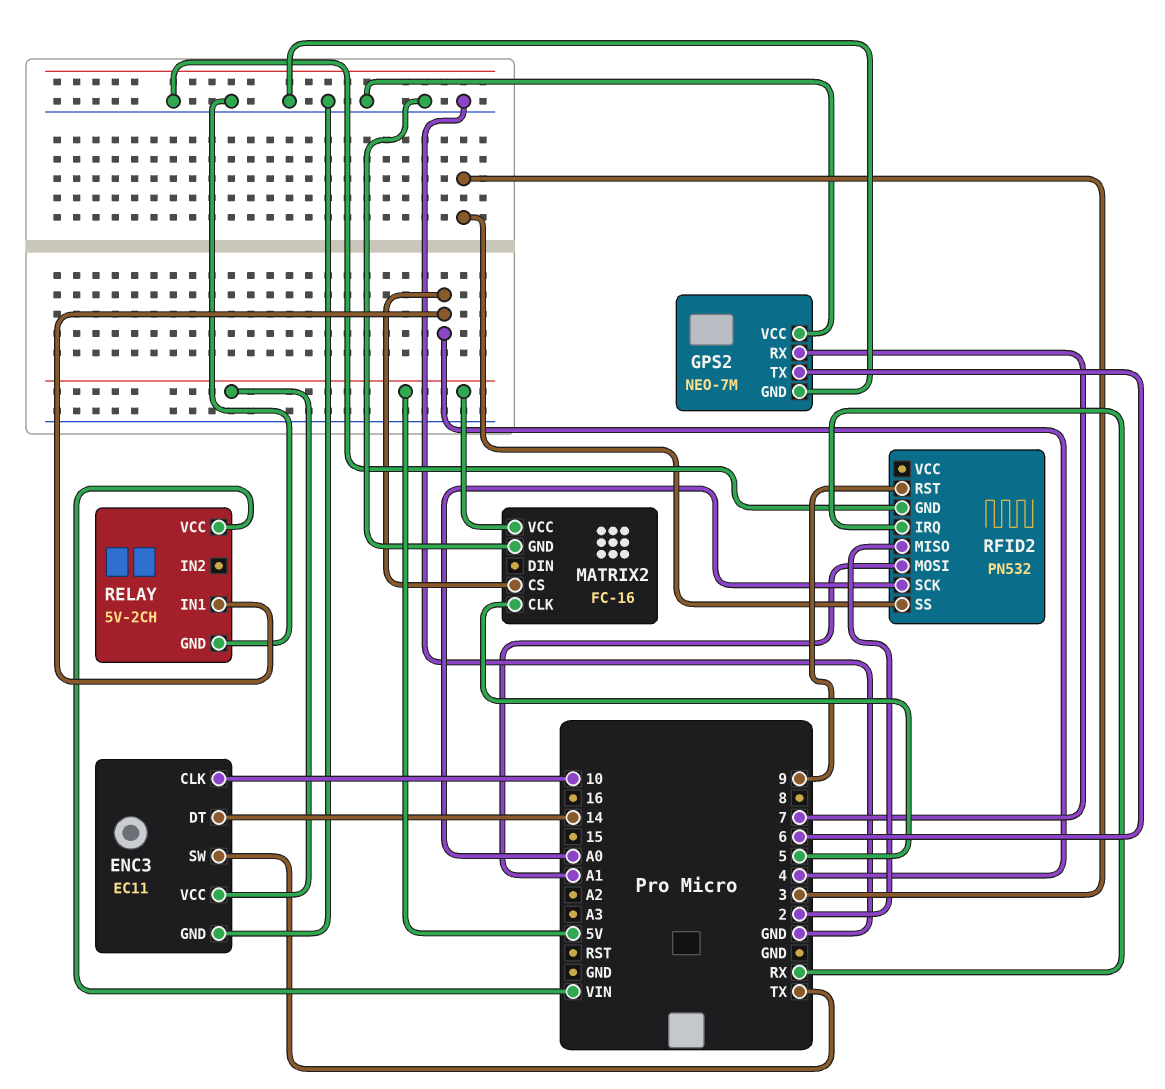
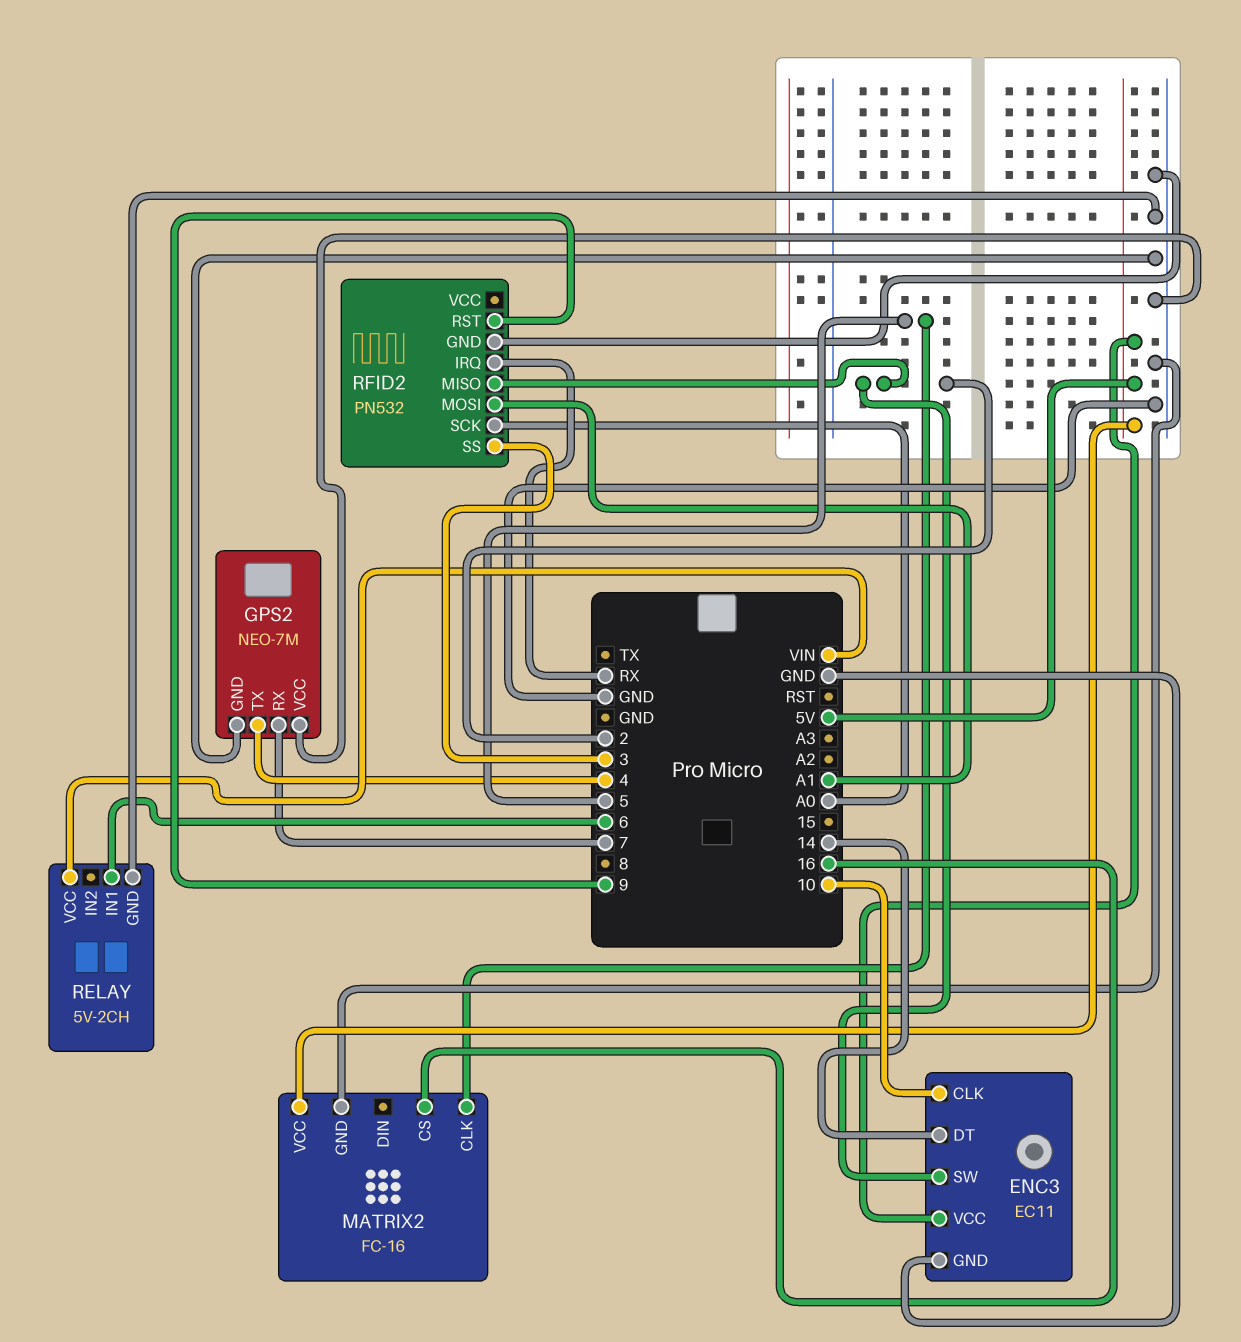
ENC3 pin SW: TX -> 2
GPS2 pin TX: 6 -> 4
MATRIX2 pin CS: 4 -> 16
RELAY pin IN1: 4 -> 6

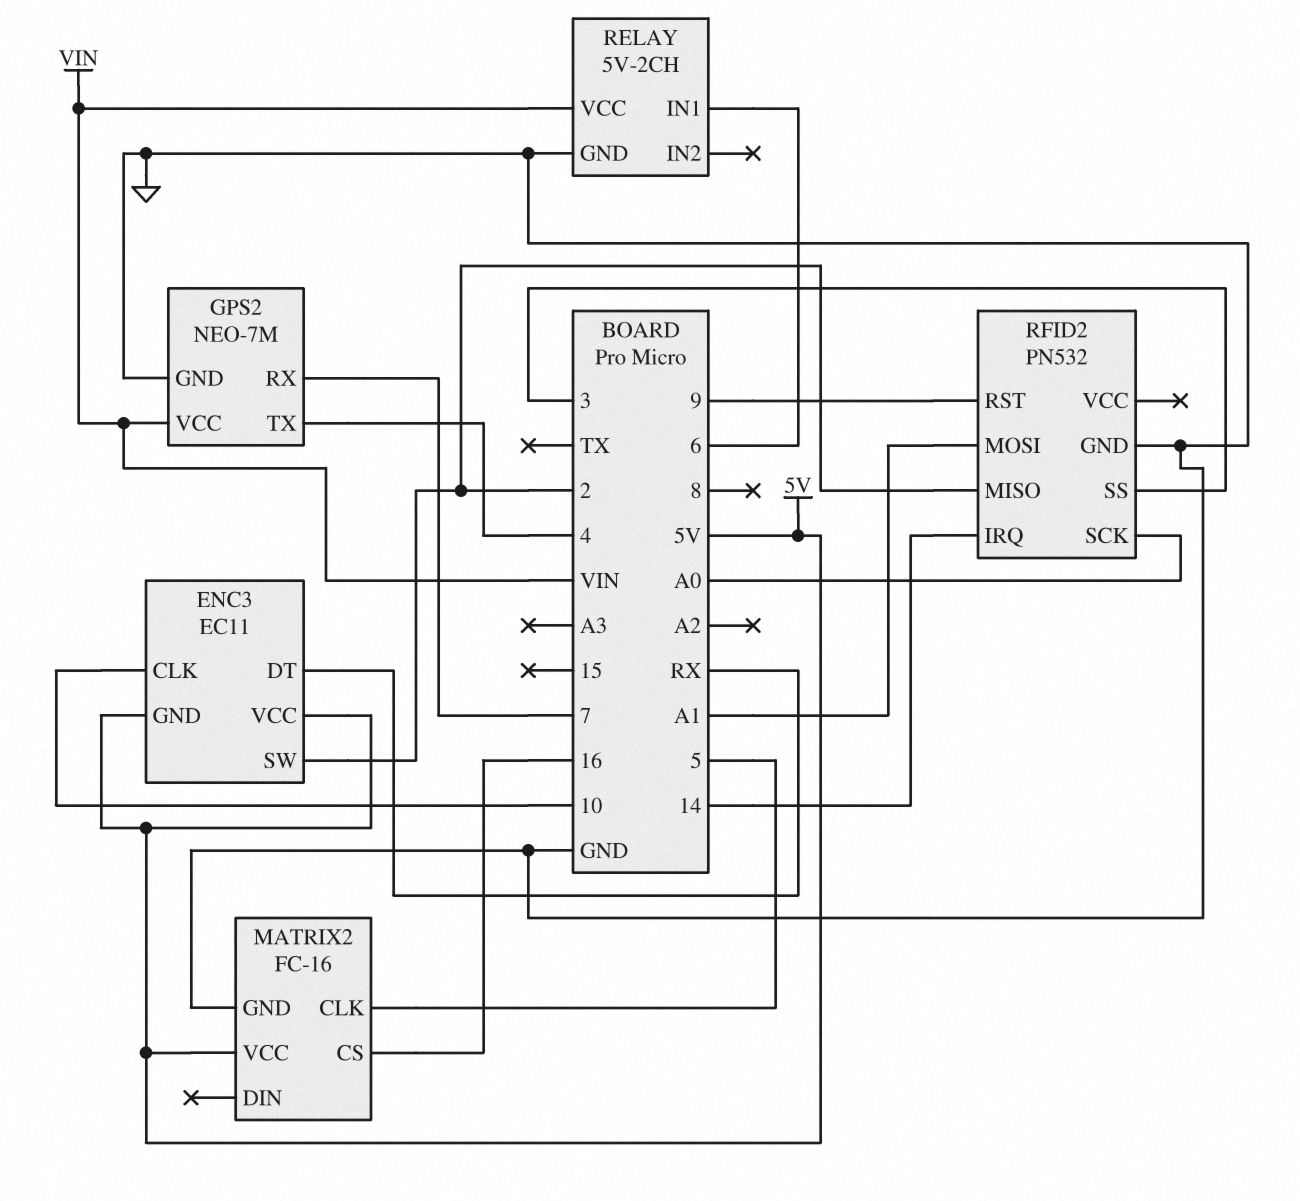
ENC3 pin DT: 14 -> RX
ENC3 pin GND: GND -> 5V
GPS2 pin VCC: GND -> VIN
RFID2 pin IRQ: RX -> 14

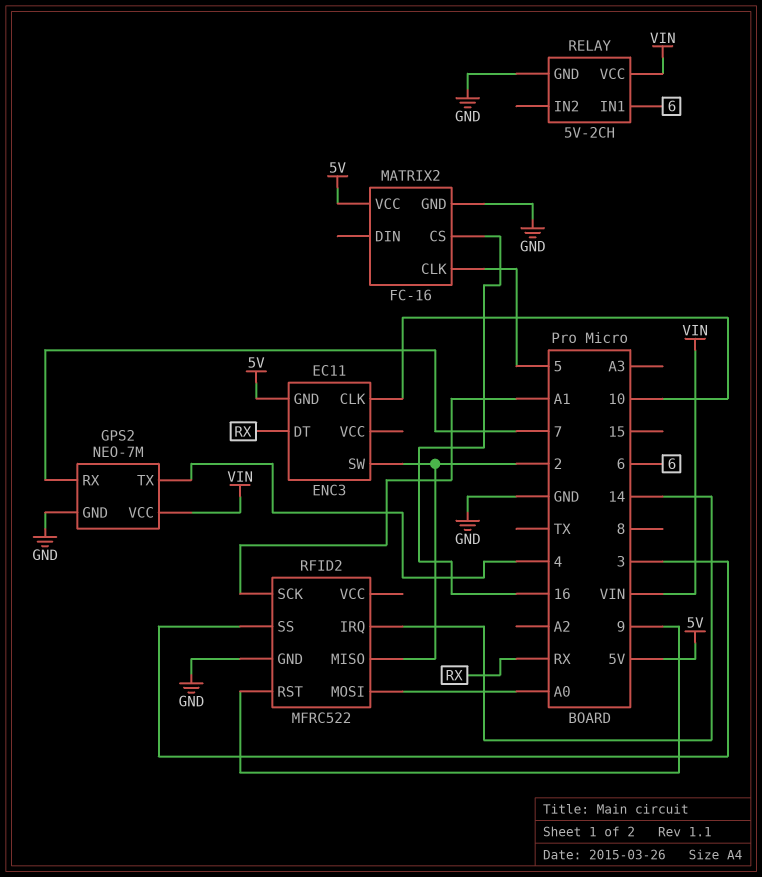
ENC3 pin VCC: 5V -> none
RFID2: PN532 -> MFRC522
RFID2 pin MOSI: A1 -> A0
RFID2 pin SCK: A0 -> A1

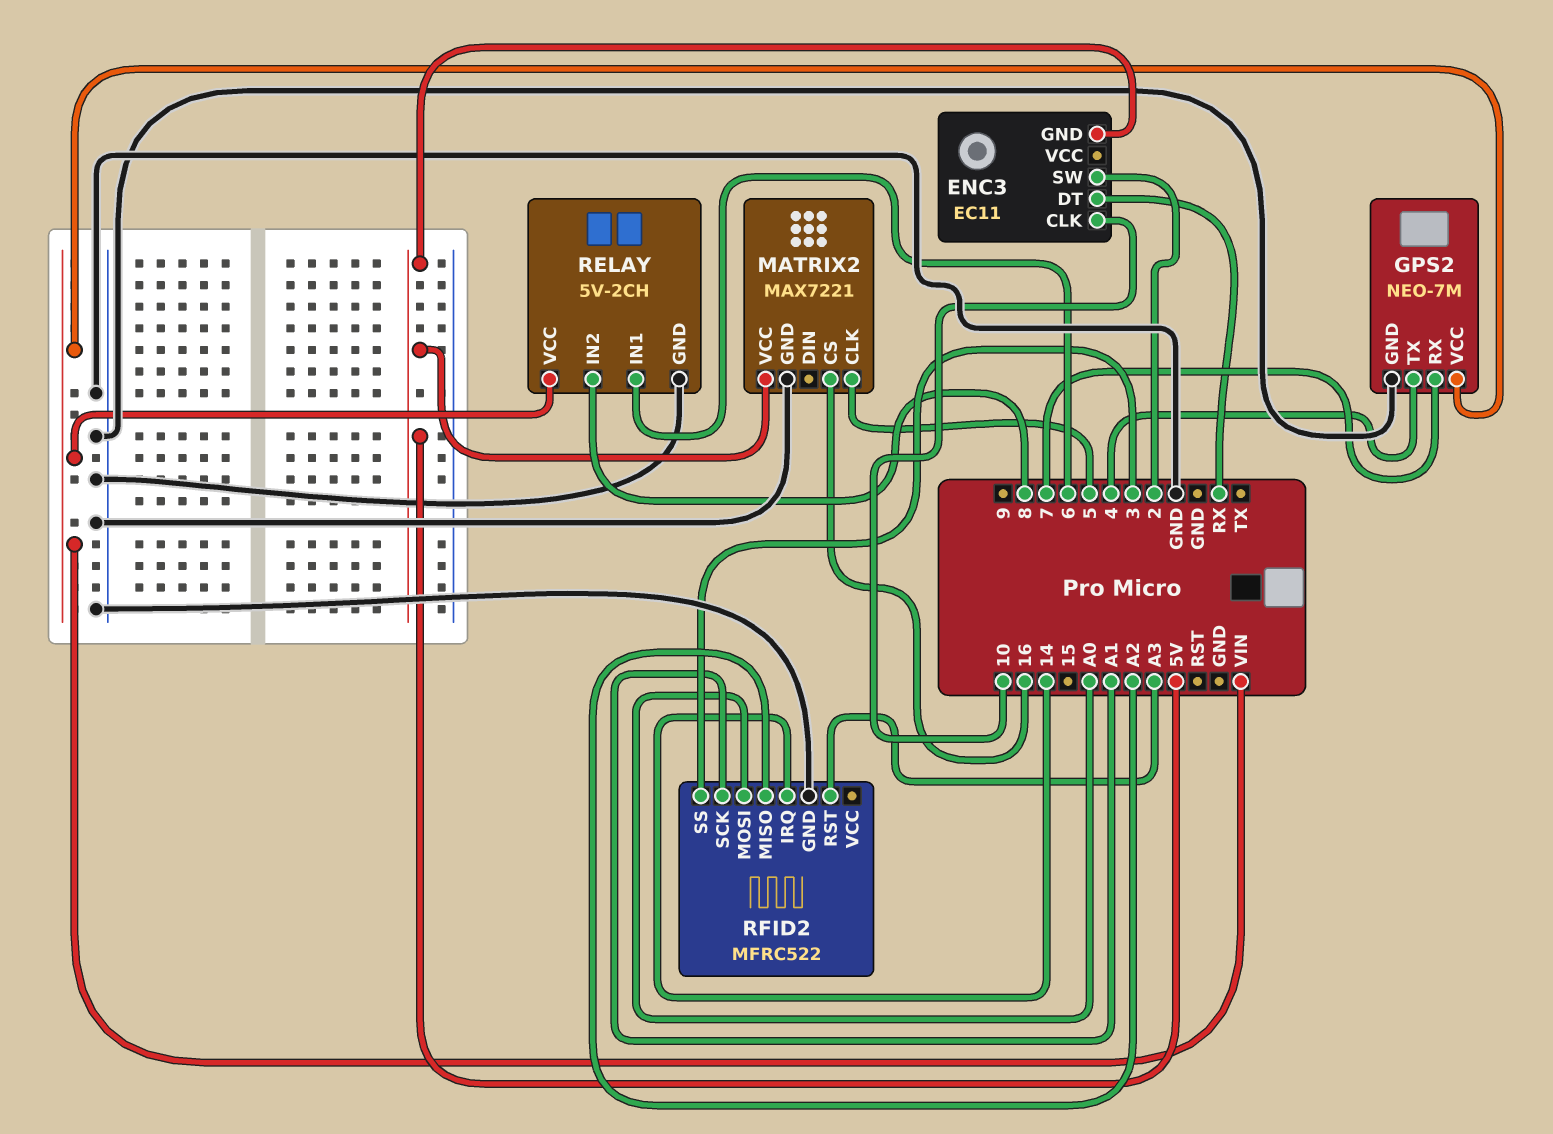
MATRIX2: FC-16 -> MAX7221
RELAY pin IN2: none -> 8
RFID2 pin MISO: 2 -> A2
RFID2 pin RST: 9 -> A3

